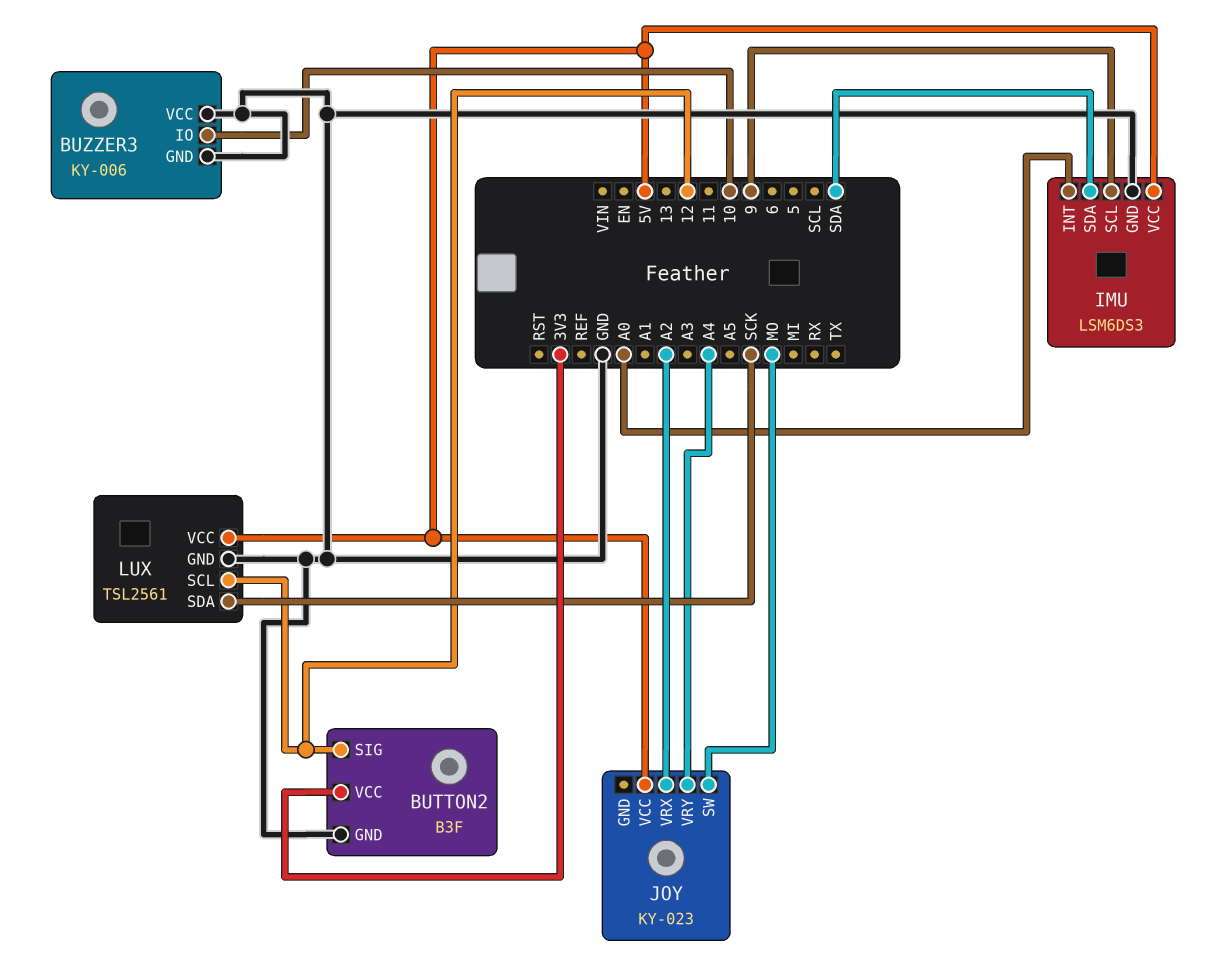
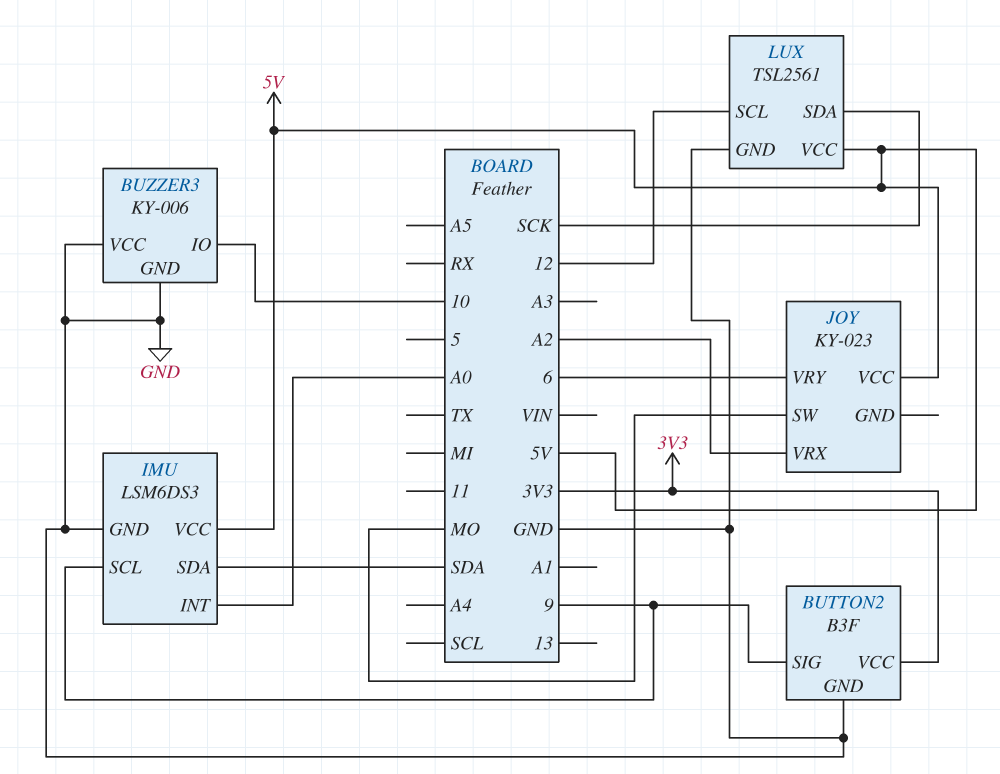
BUTTON2 pin SIG: 12 -> 9
JOY pin VRY: A4 -> 6

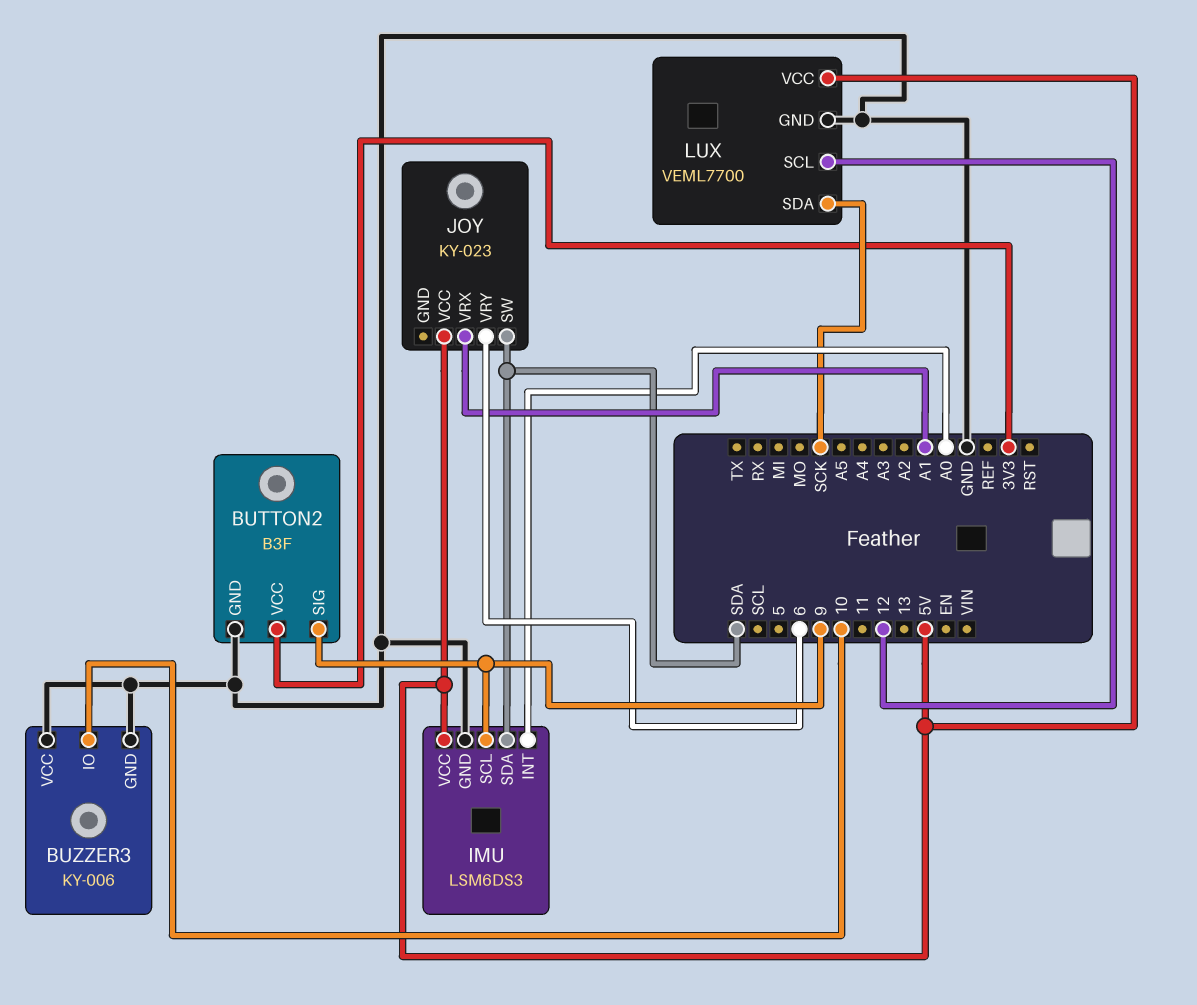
JOY pin SW: MO -> SDA
JOY pin VRX: A2 -> A1
LUX: TSL2561 -> VEML7700

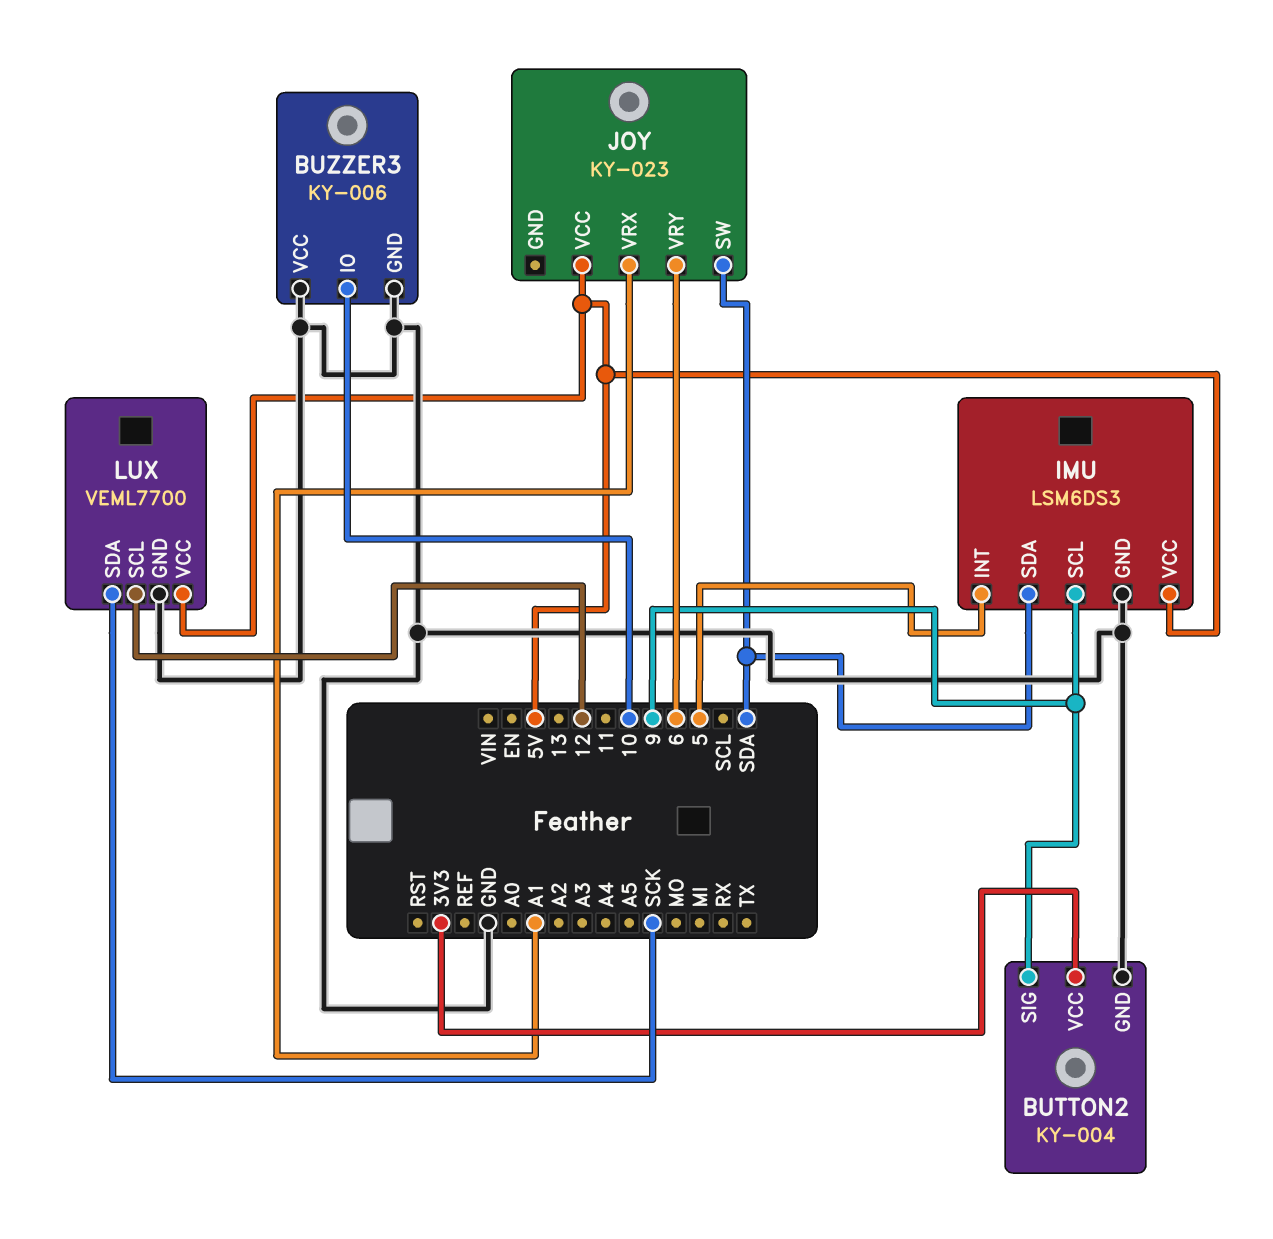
BUTTON2: B3F -> KY-004
IMU pin INT: A0 -> 5

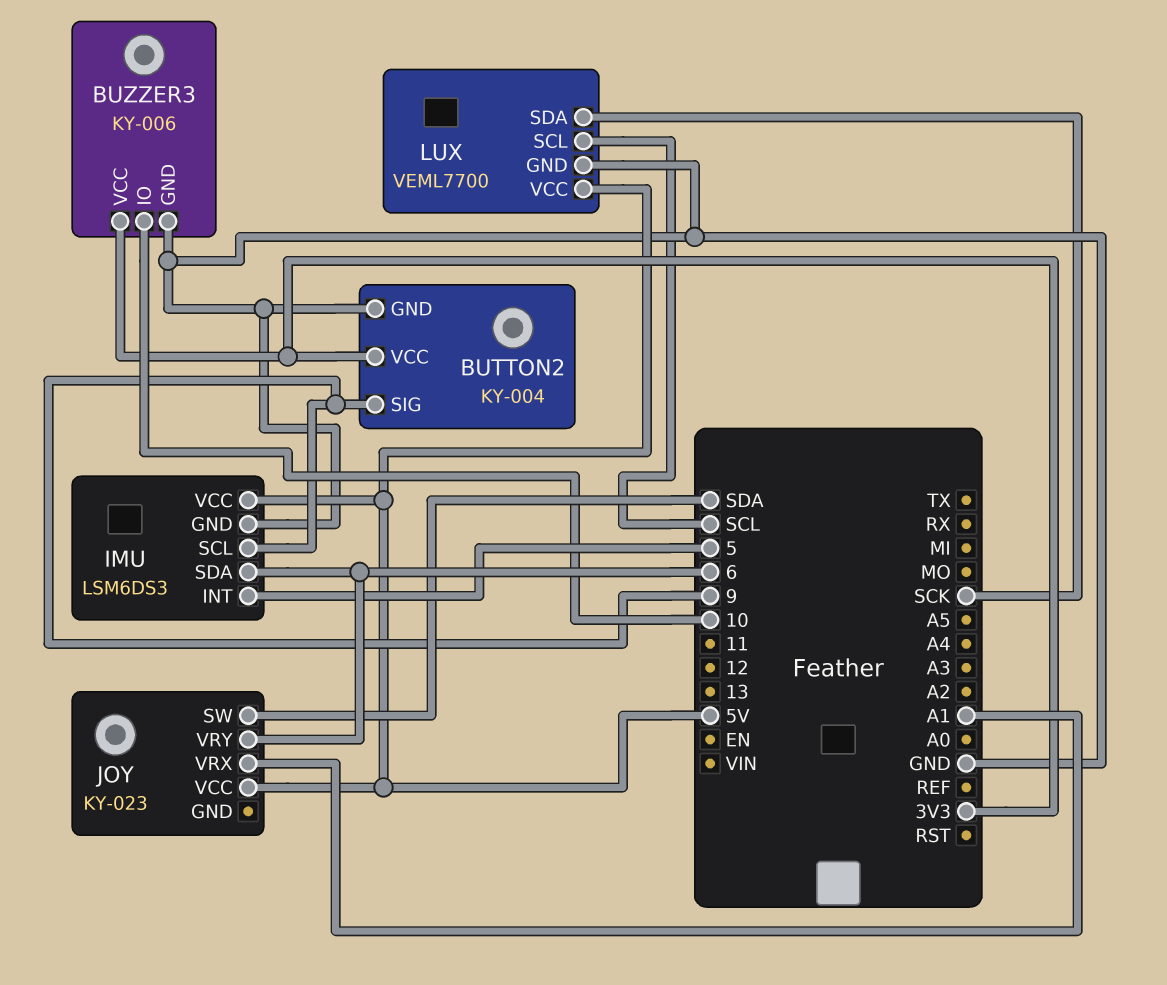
BUZZER3 pin VCC: GND -> 3V3
IMU pin SDA: SDA -> 6
LUX pin SCL: 12 -> SCL

